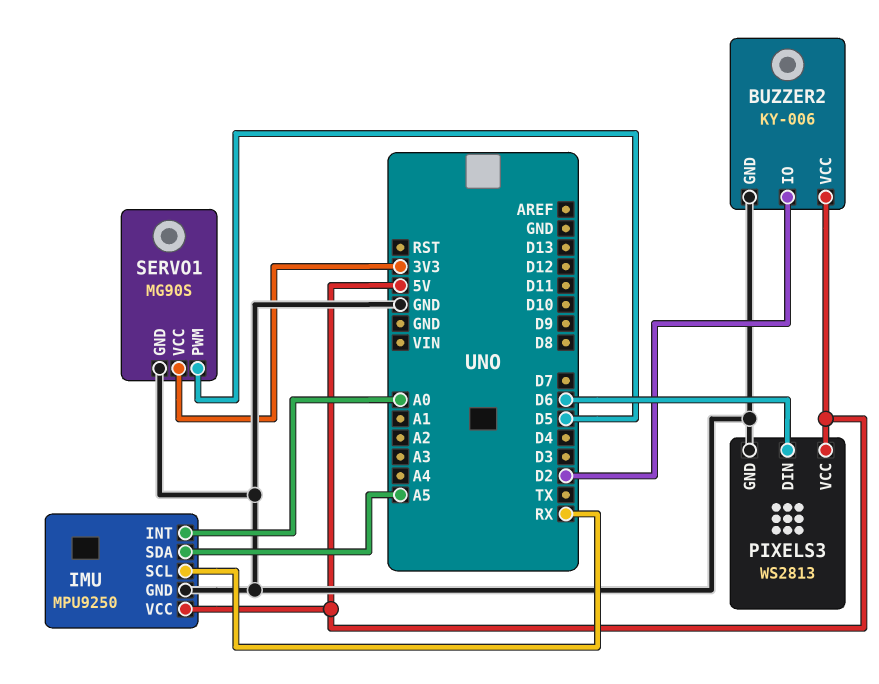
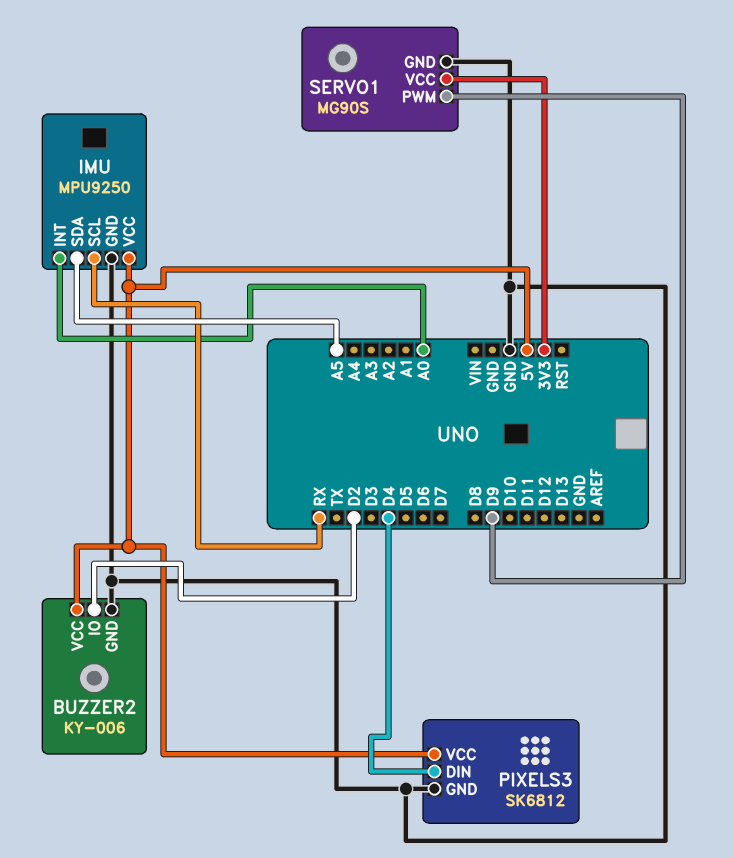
PIXELS3: WS2813 -> SK6812
PIXELS3 pin DIN: D6 -> D4
SERVO1 pin PWM: D5 -> D9

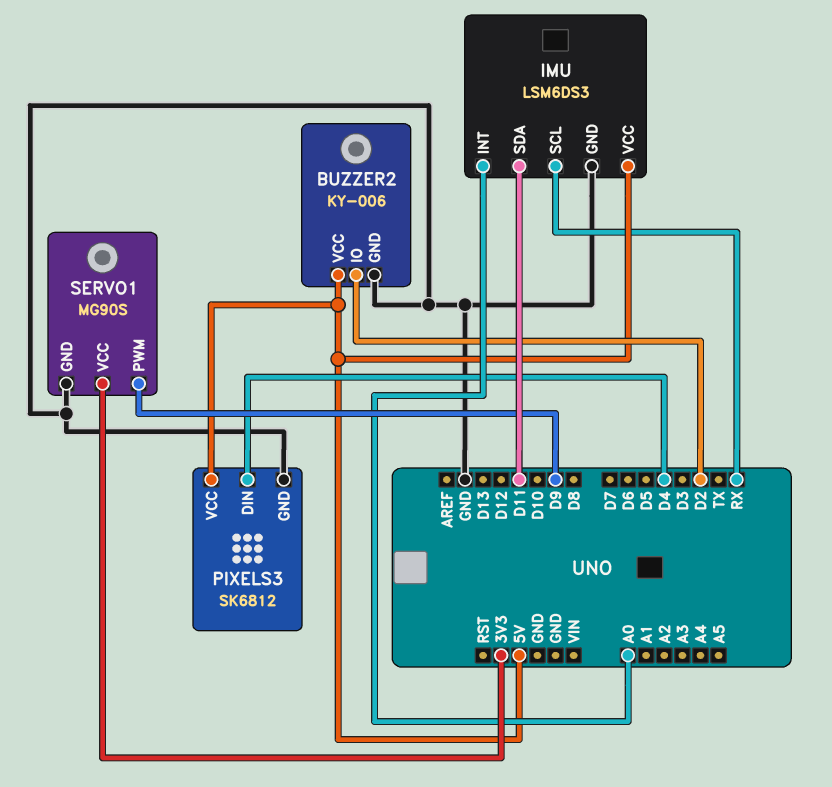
IMU: MPU9250 -> LSM6DS3
IMU pin SDA: A5 -> D11

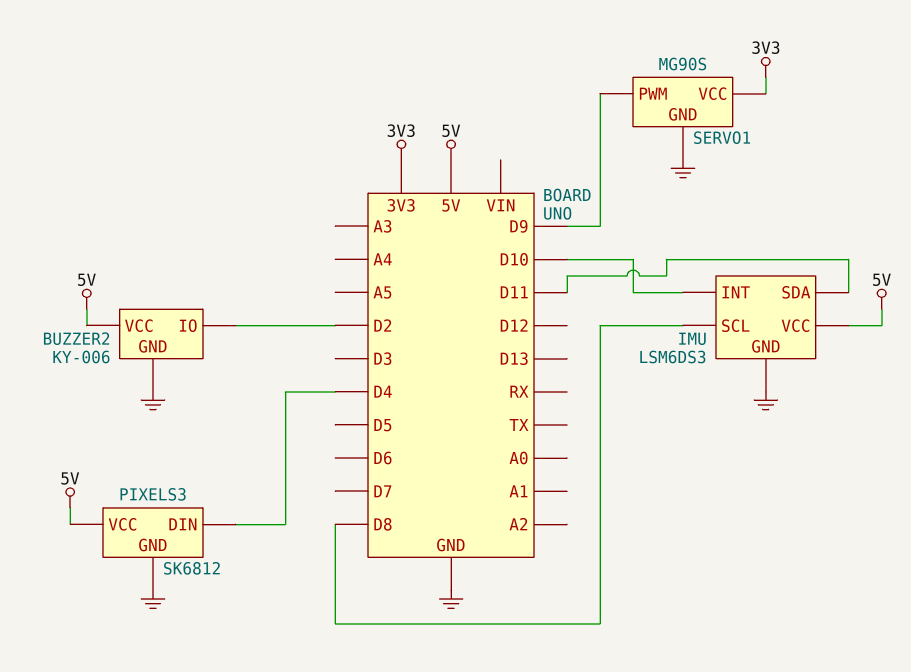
IMU pin INT: A0 -> D10
IMU pin SCL: RX -> D8

